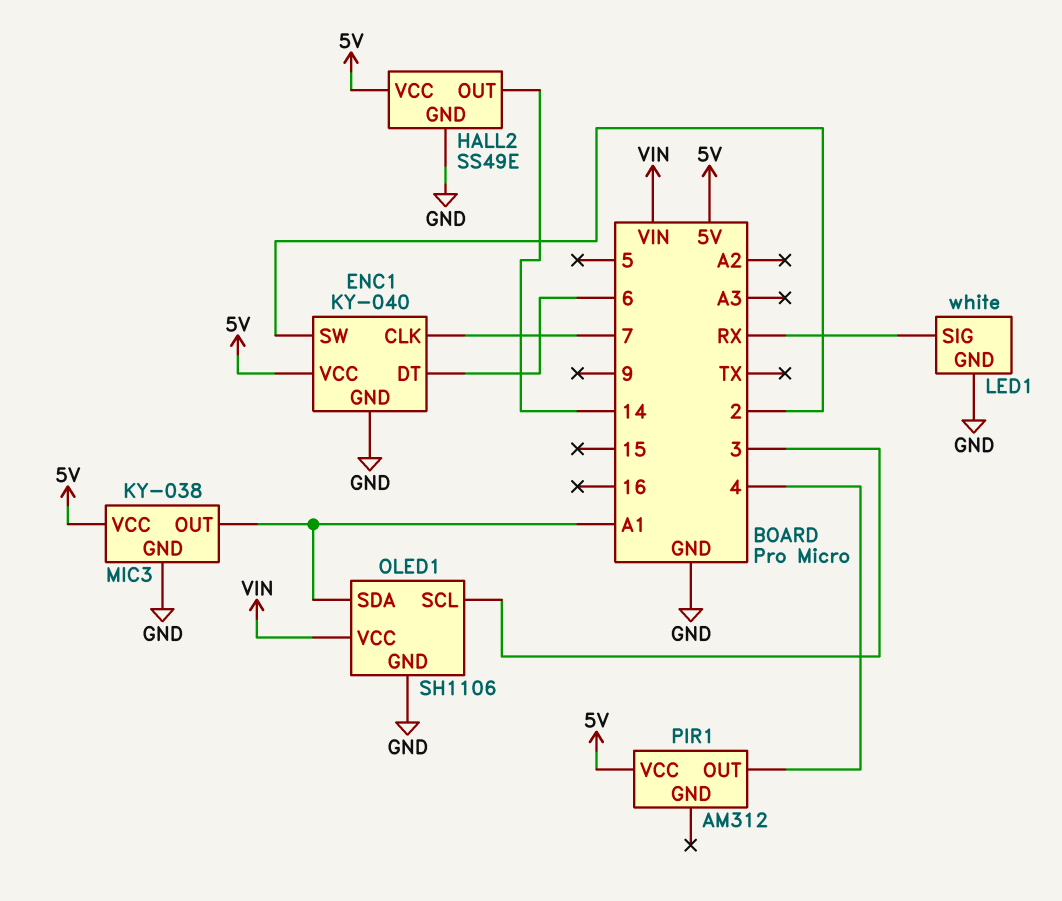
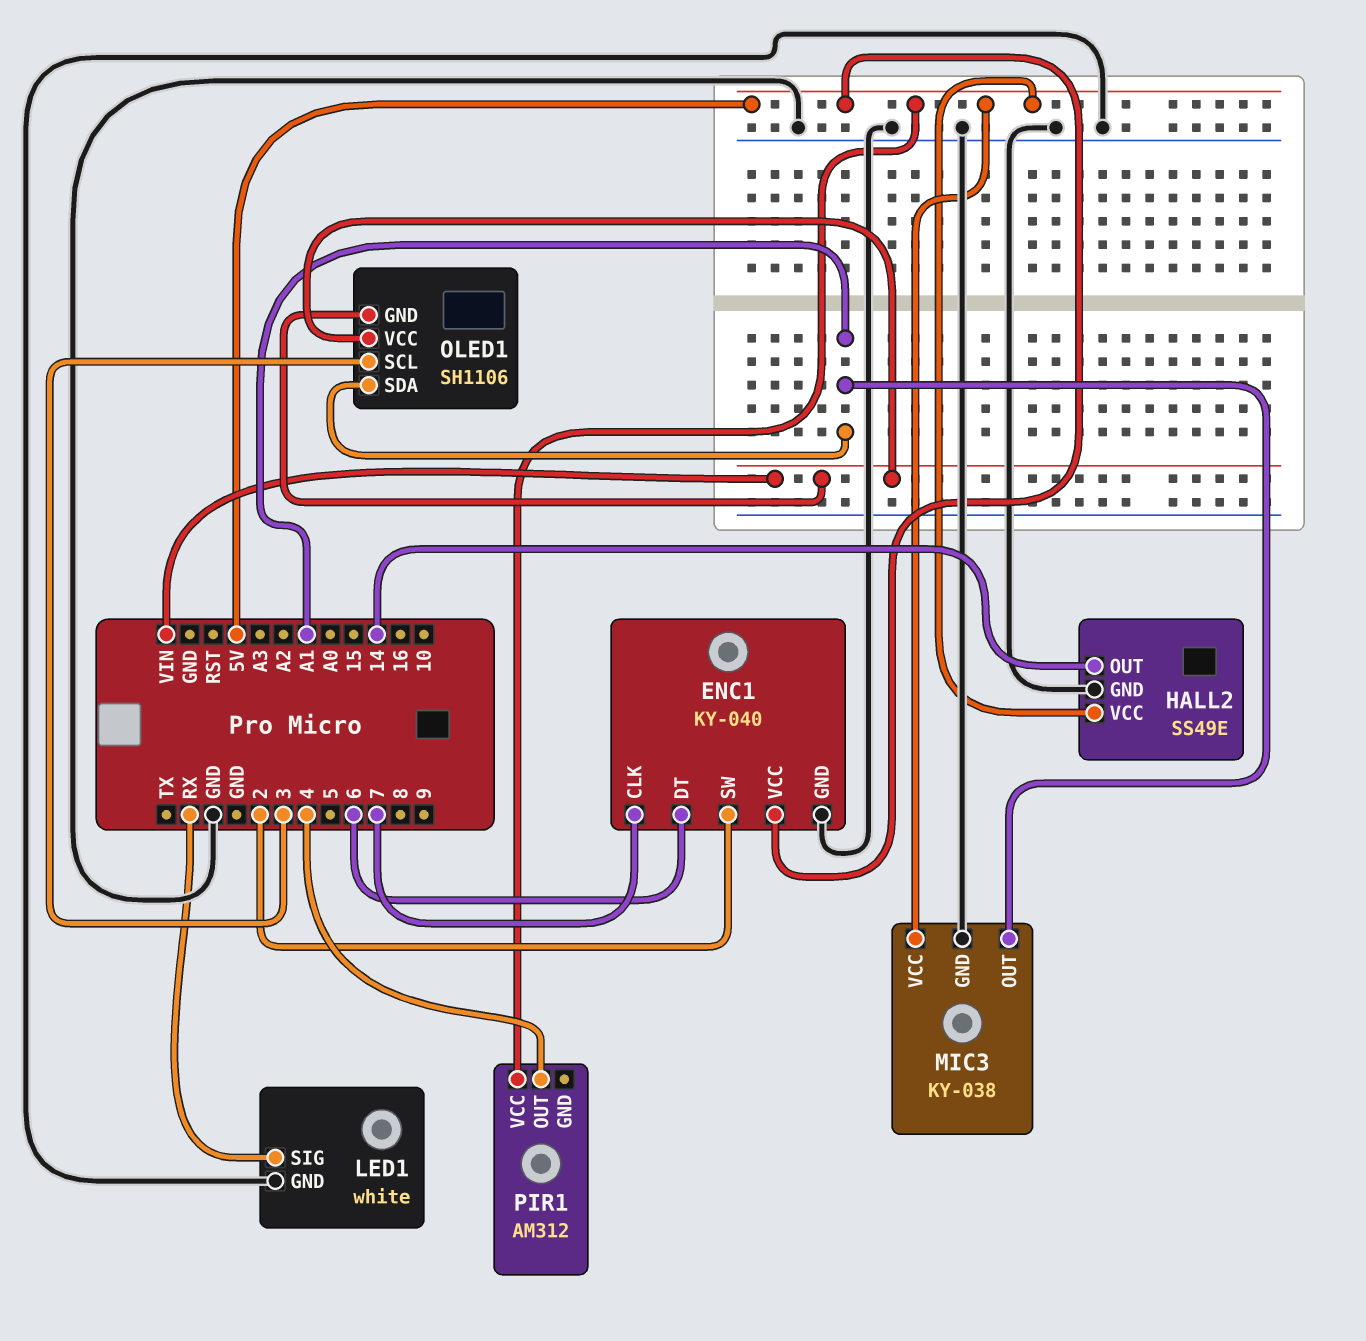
OLED1 pin GND: GND -> VIN

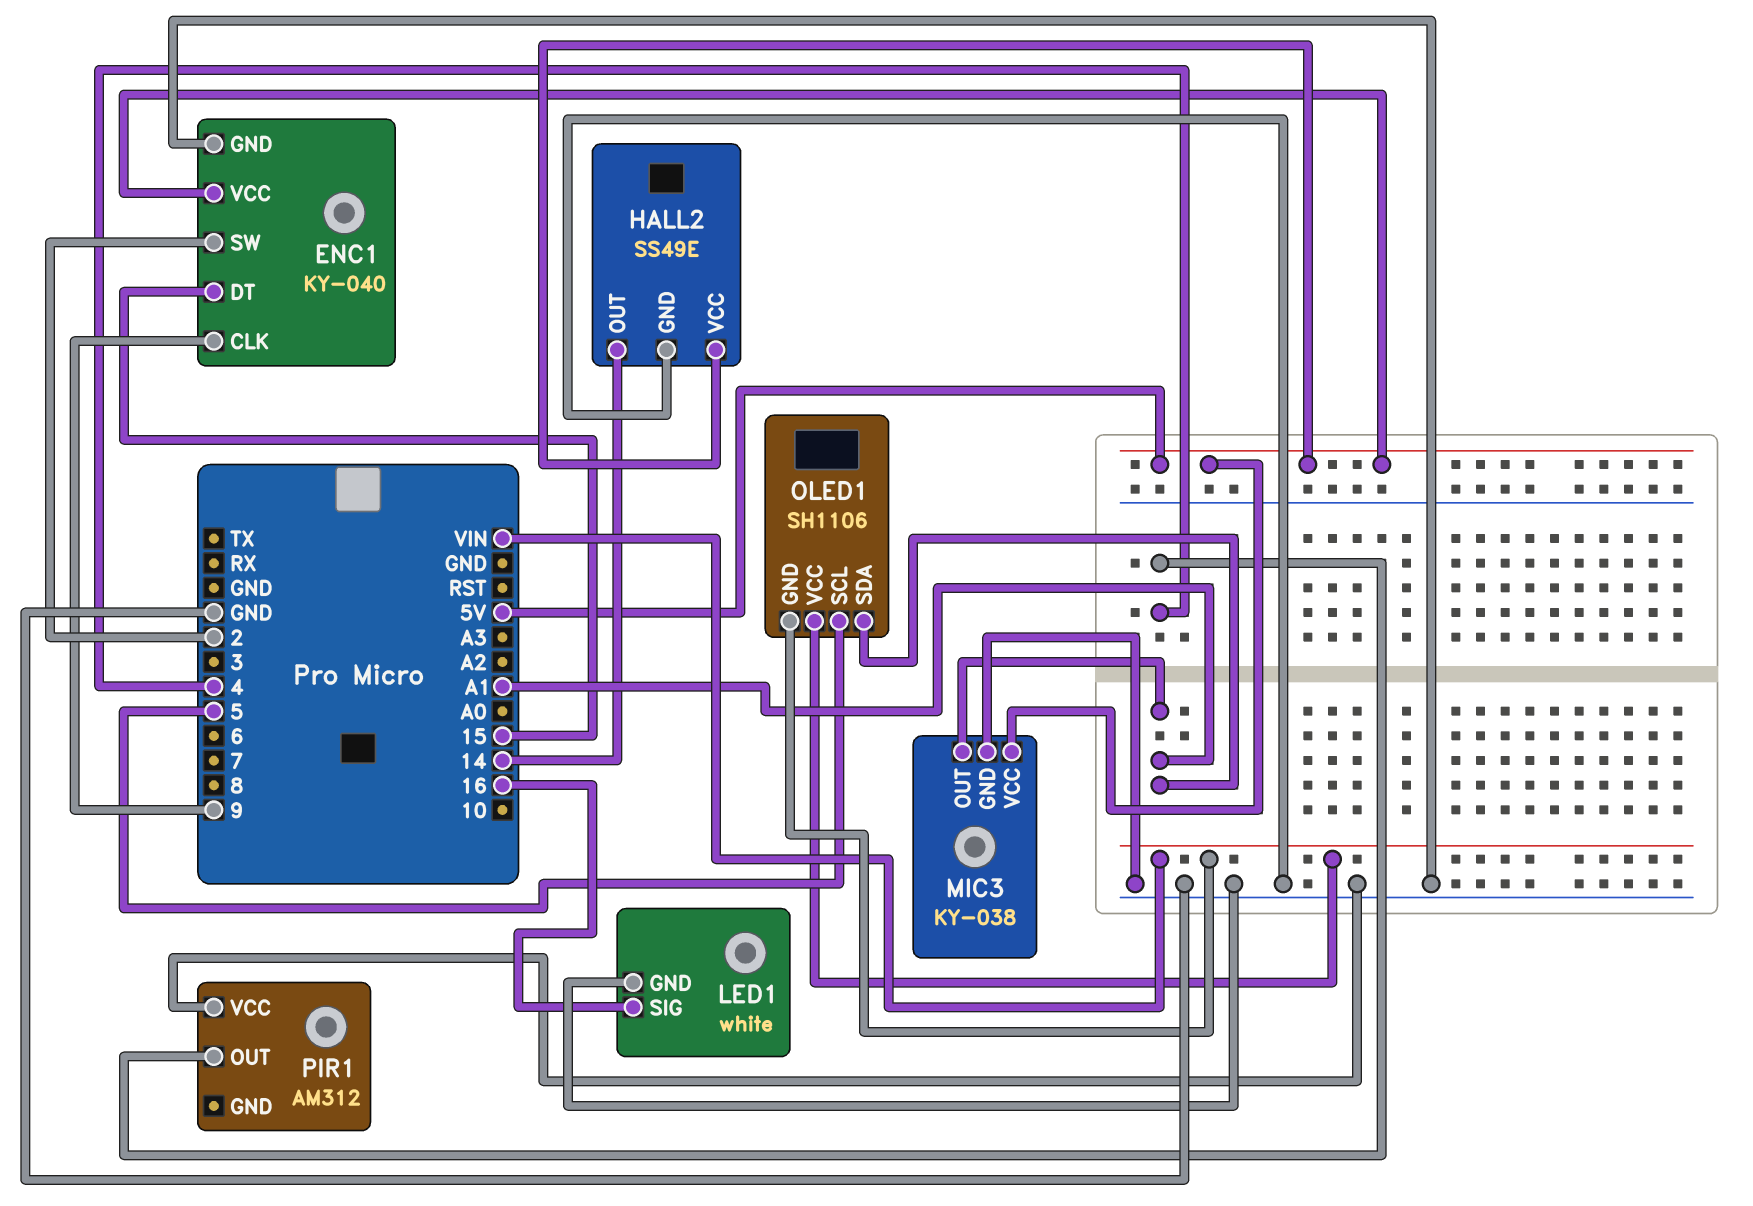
ENC1 pin CLK: 7 -> 9
ENC1 pin DT: 6 -> 15
LED1 pin SIG: RX -> 16
OLED1 pin SCL: 3 -> 5
PIR1 pin VCC: 5V -> GND

